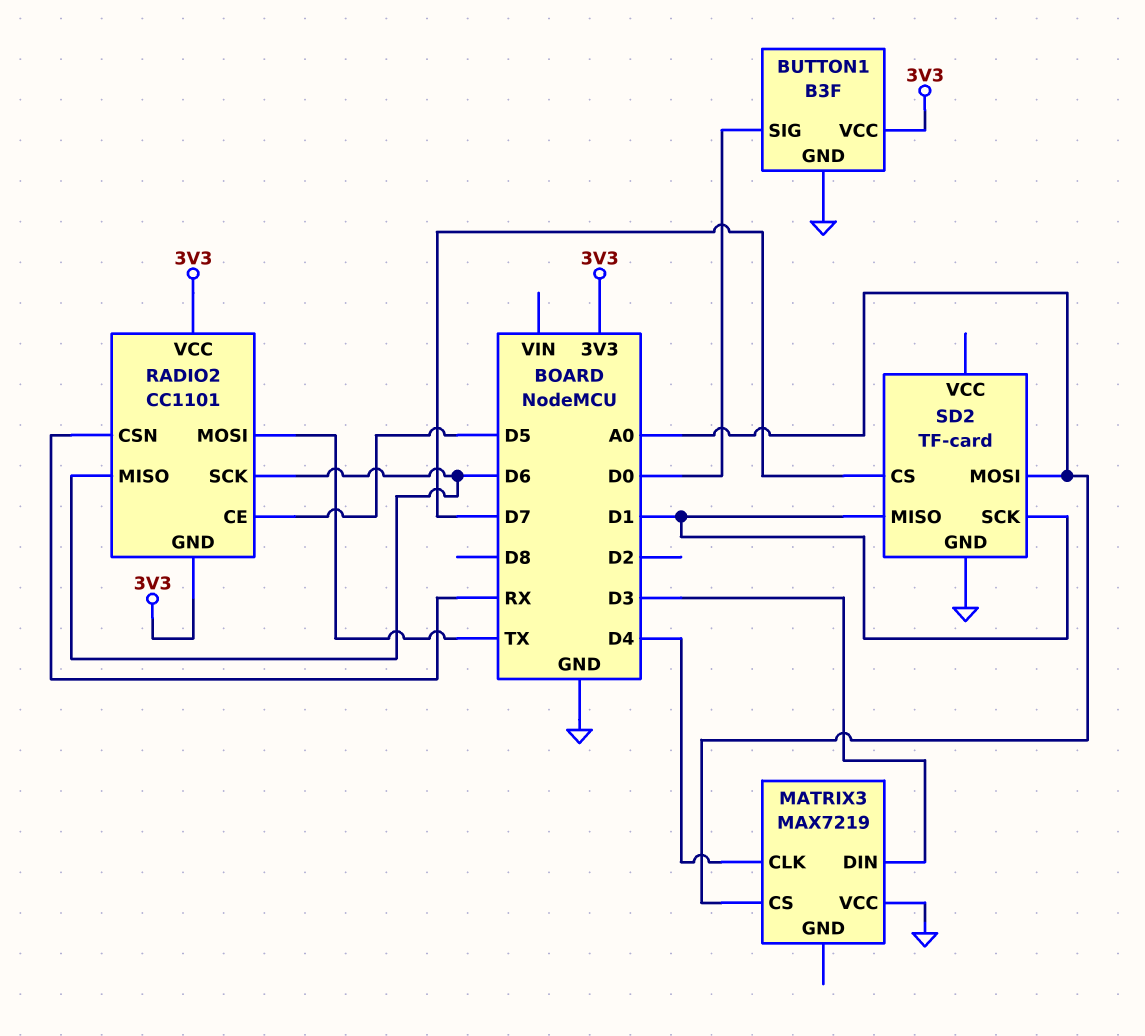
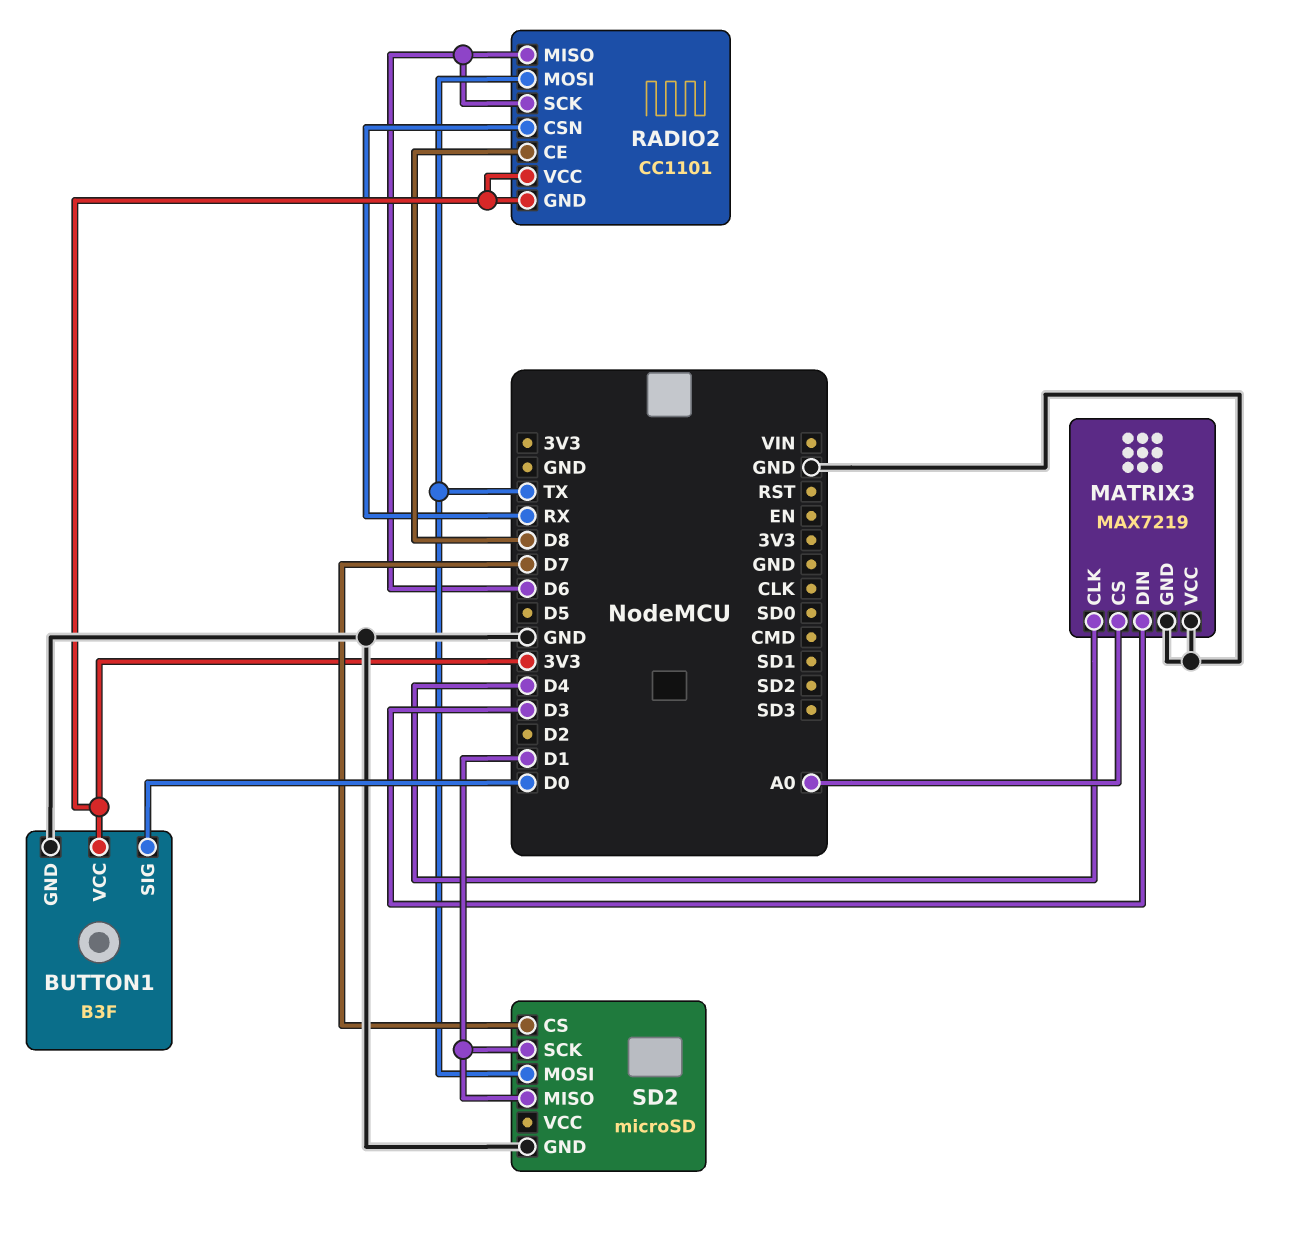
MATRIX3 pin GND: none -> GND
RADIO2 pin CE: D5 -> D8
SD2: TF-card -> microSD
SD2 pin MOSI: A0 -> TX

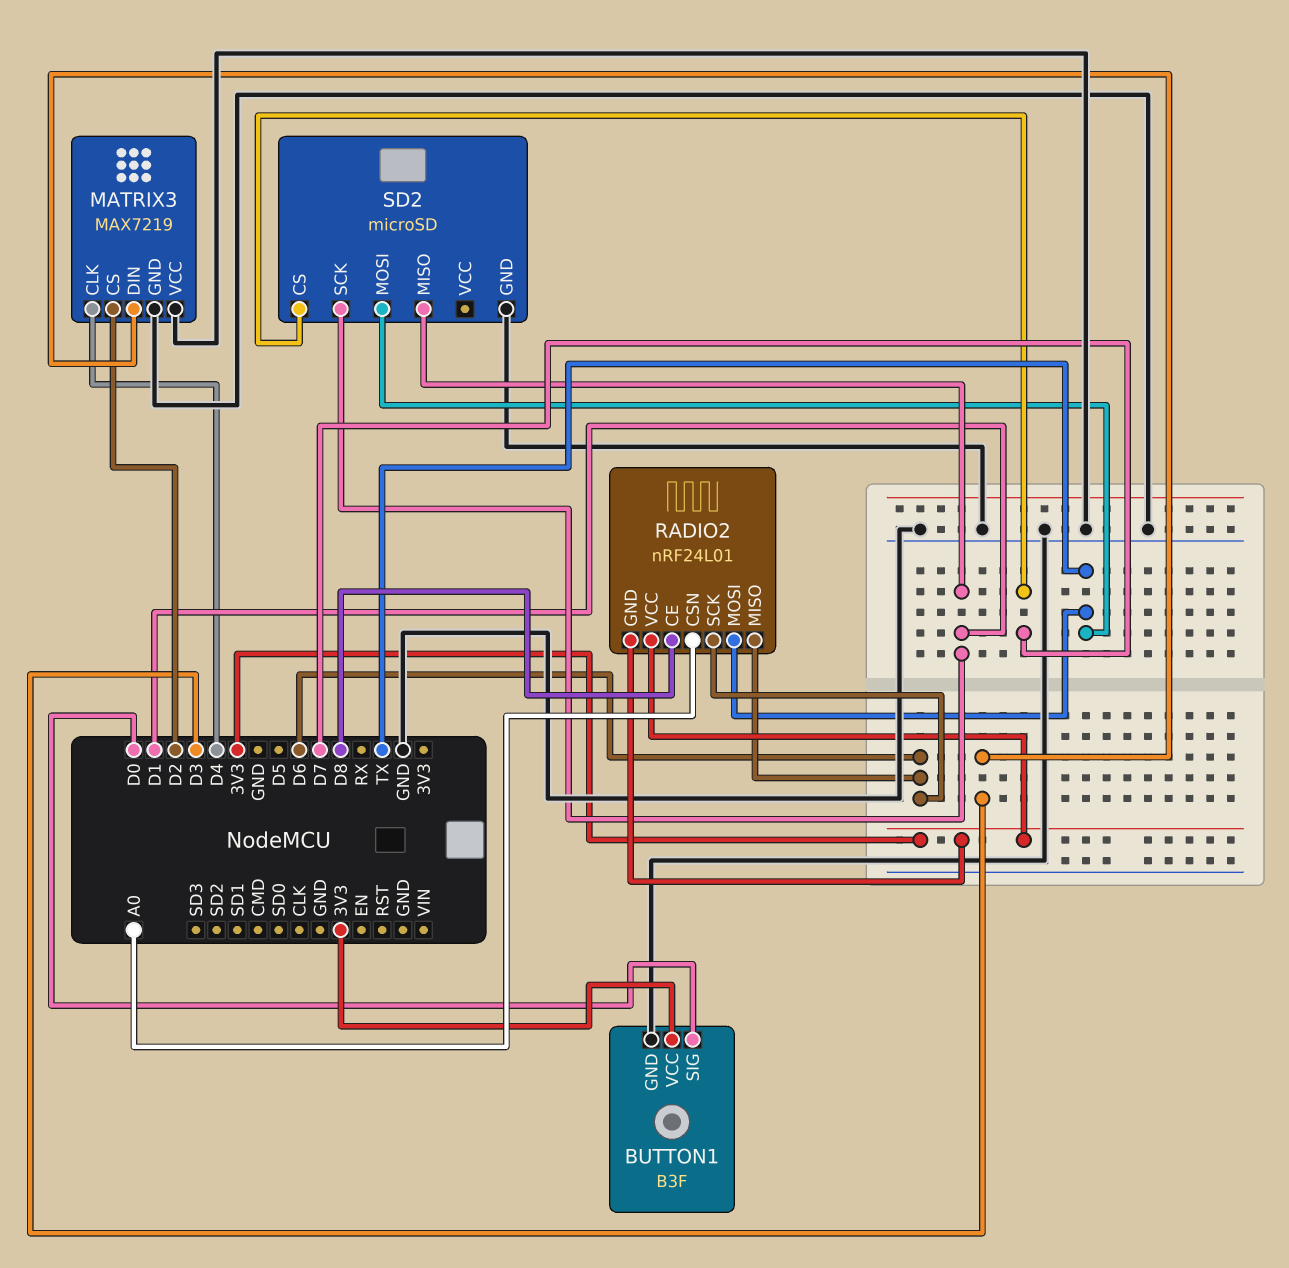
MATRIX3 pin CS: A0 -> D2
RADIO2: CC1101 -> nRF24L01
RADIO2 pin CSN: RX -> A0

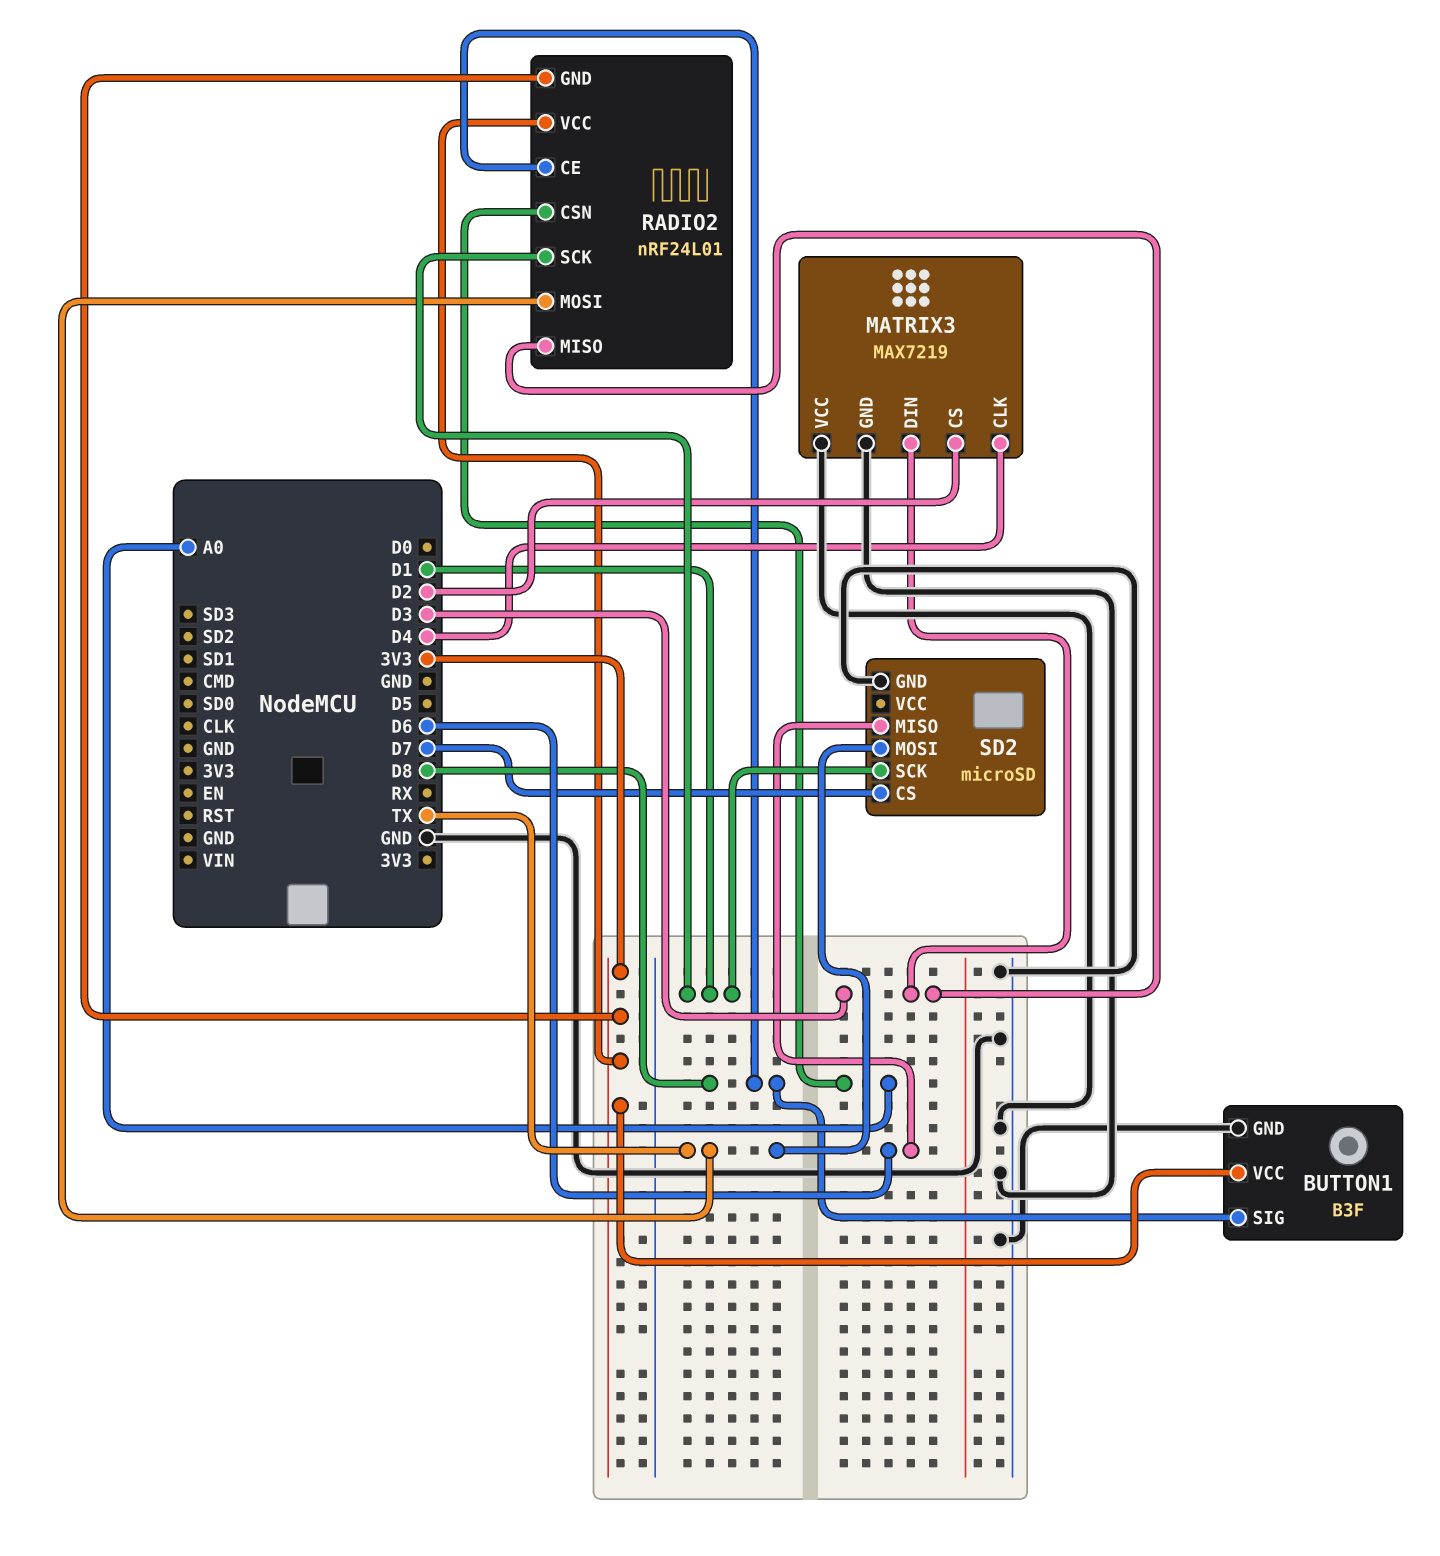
BUTTON1 pin SIG: D0 -> D8
RADIO2 pin MISO: D6 -> D3
RADIO2 pin SCK: D6 -> D1
SD2 pin MISO: D1 -> D6

